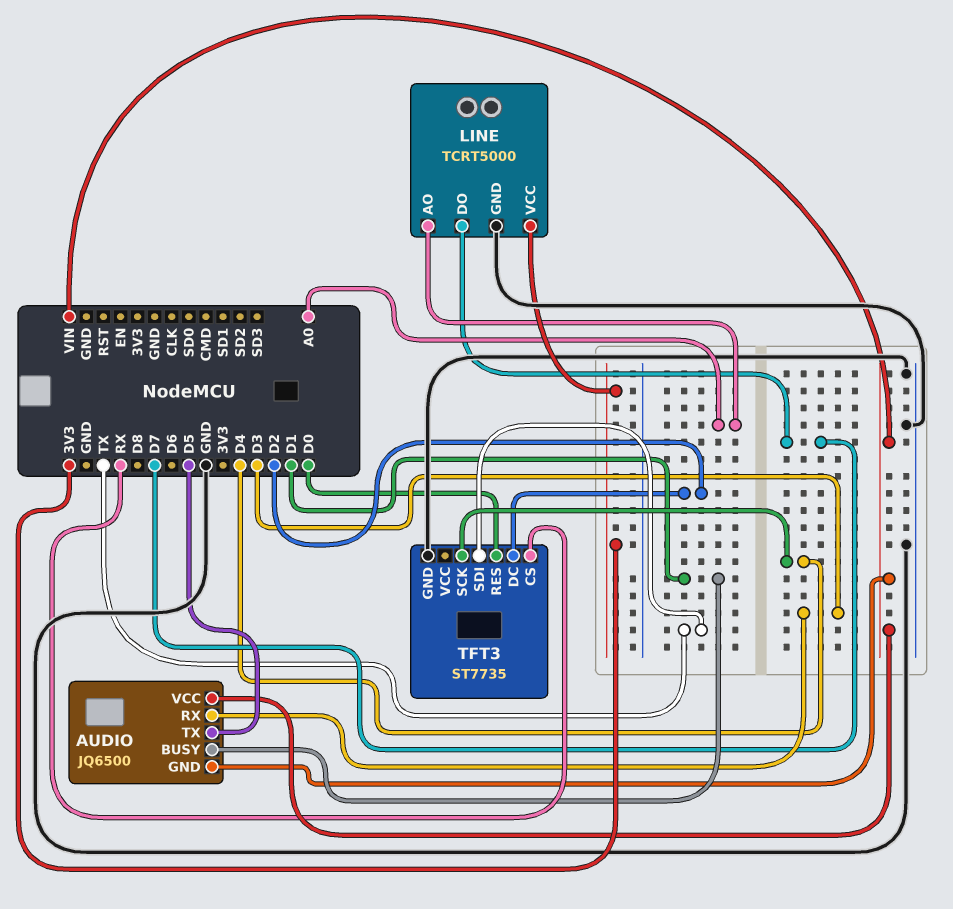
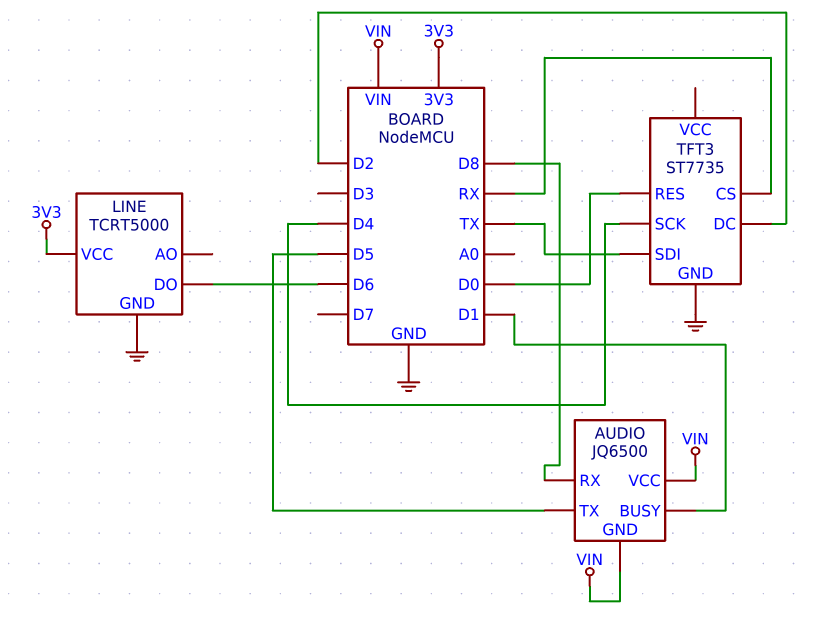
AUDIO pin RX: D3 -> D8
LINE pin AO: A0 -> none
LINE pin DO: D7 -> D6

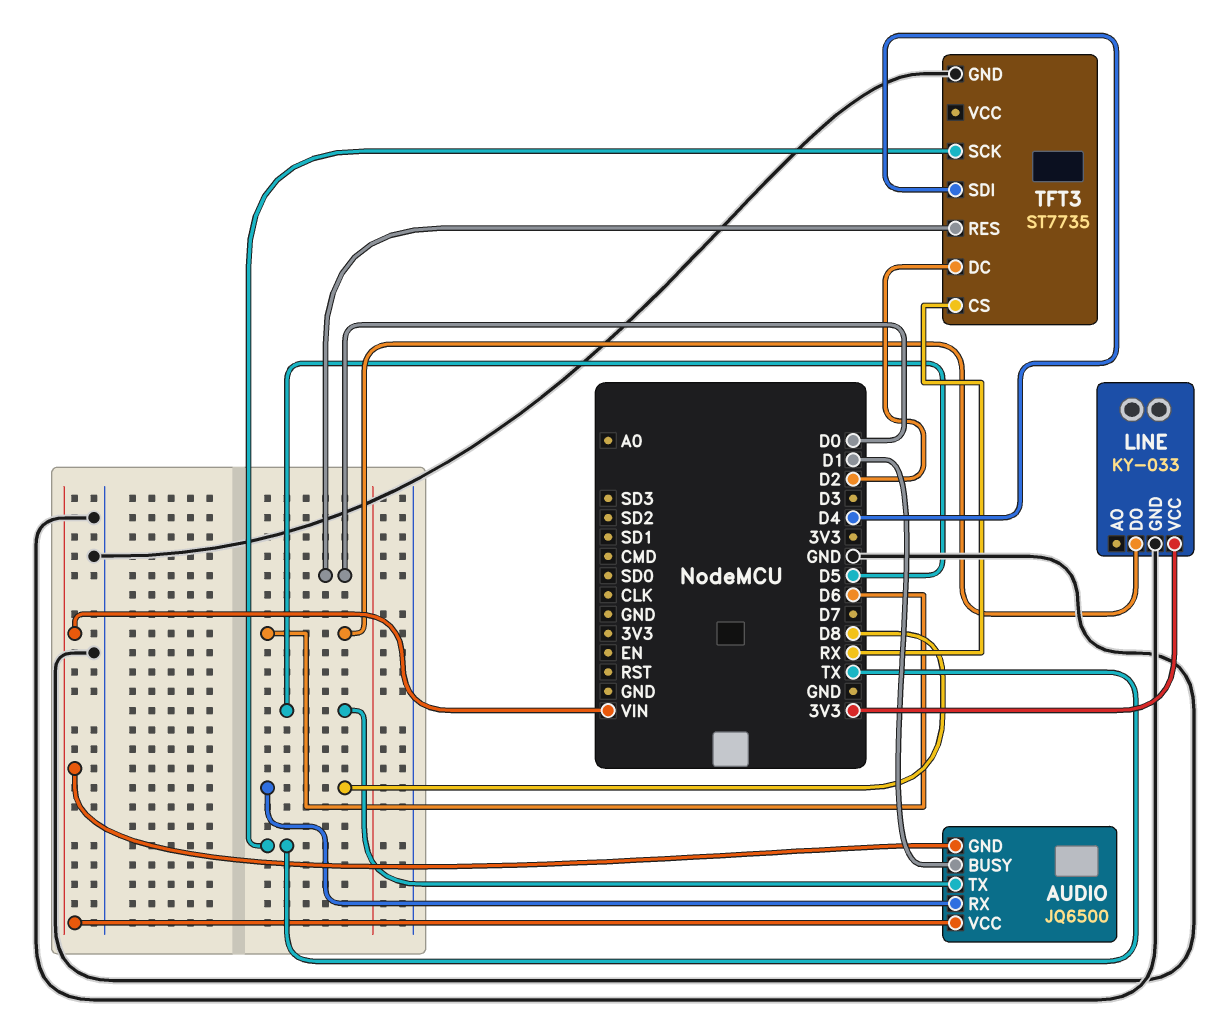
LINE: TCRT5000 -> KY-033
TFT3 pin SCK: D4 -> TX
TFT3 pin SDI: TX -> D4

